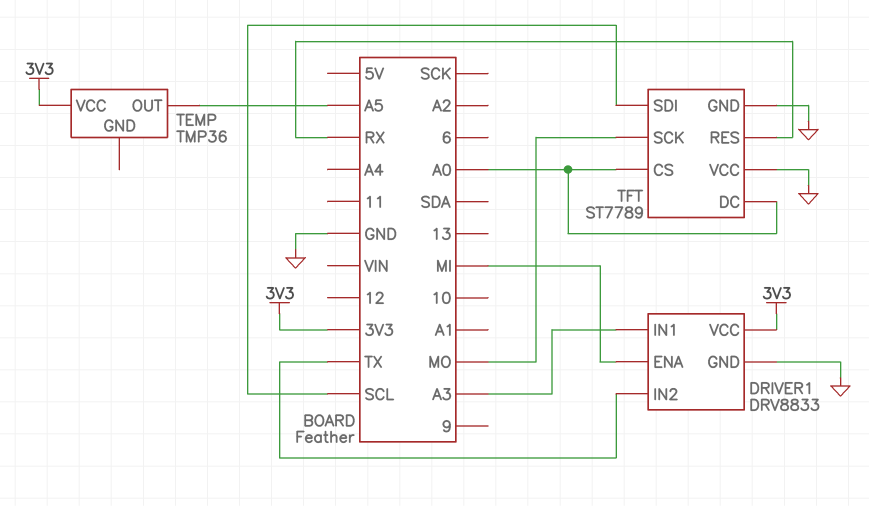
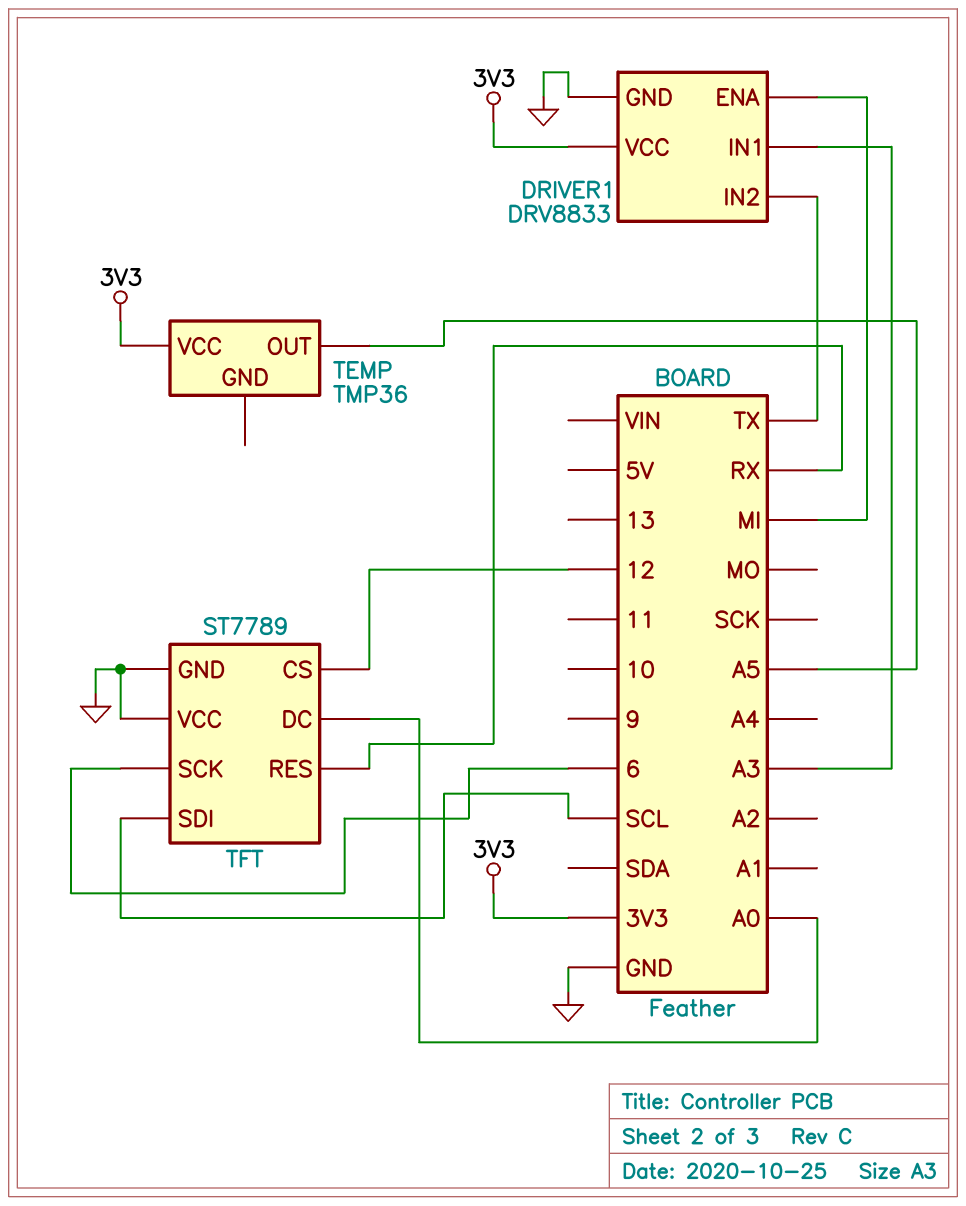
TFT pin CS: A0 -> 12
TFT pin SCK: MO -> 6

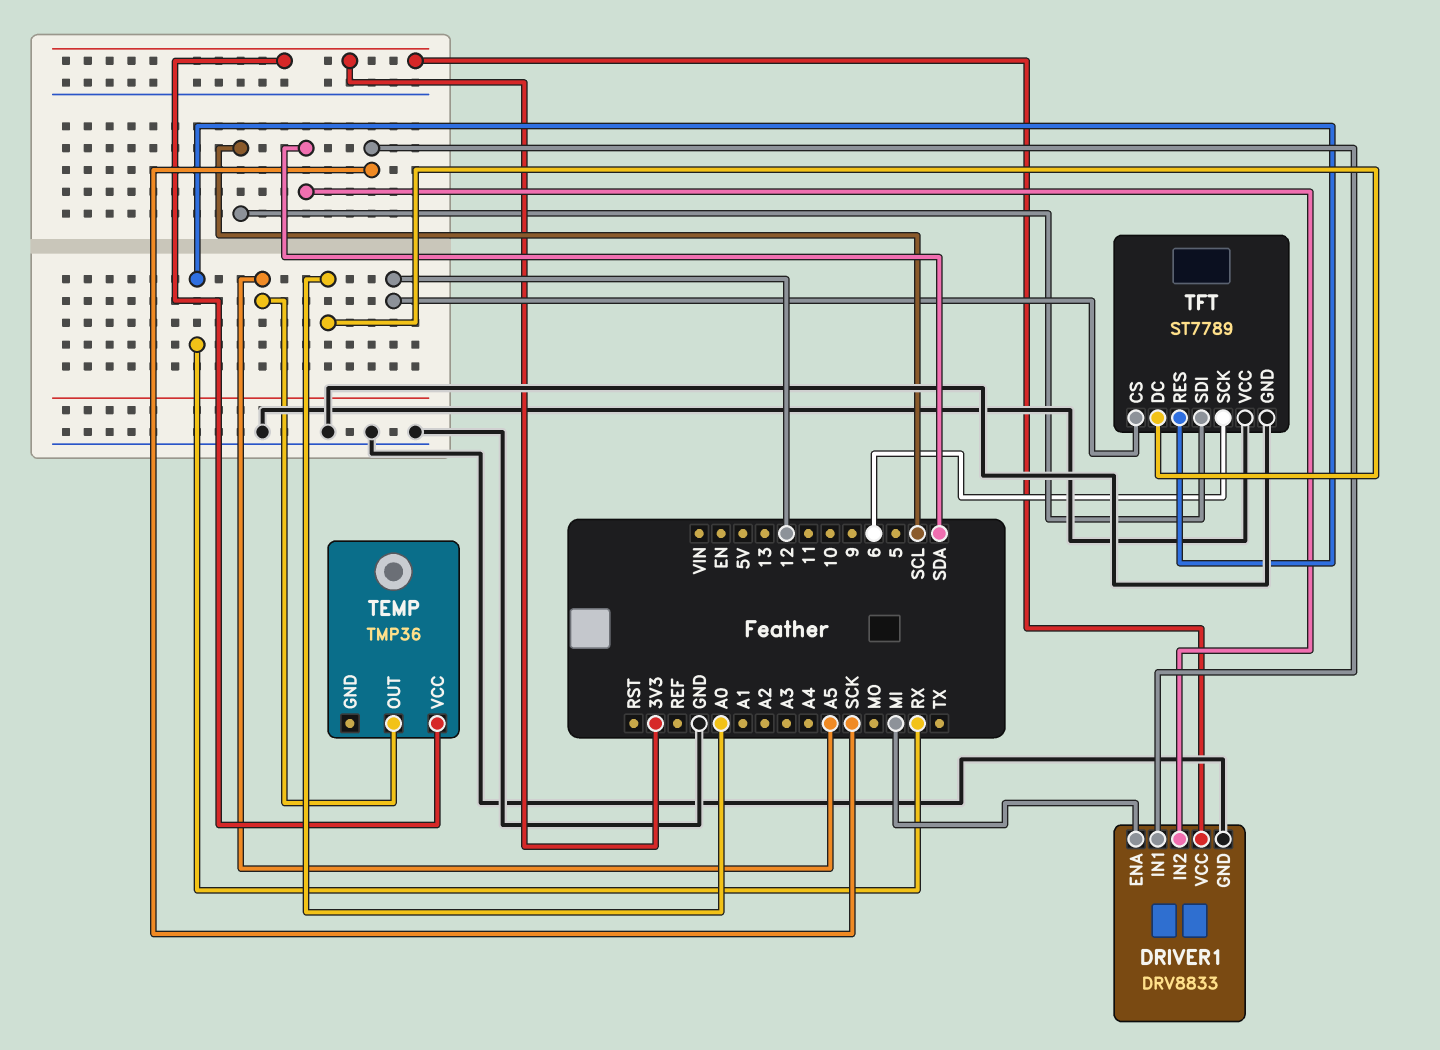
DRIVER1 pin IN1: A3 -> SCK
DRIVER1 pin IN2: TX -> SDA

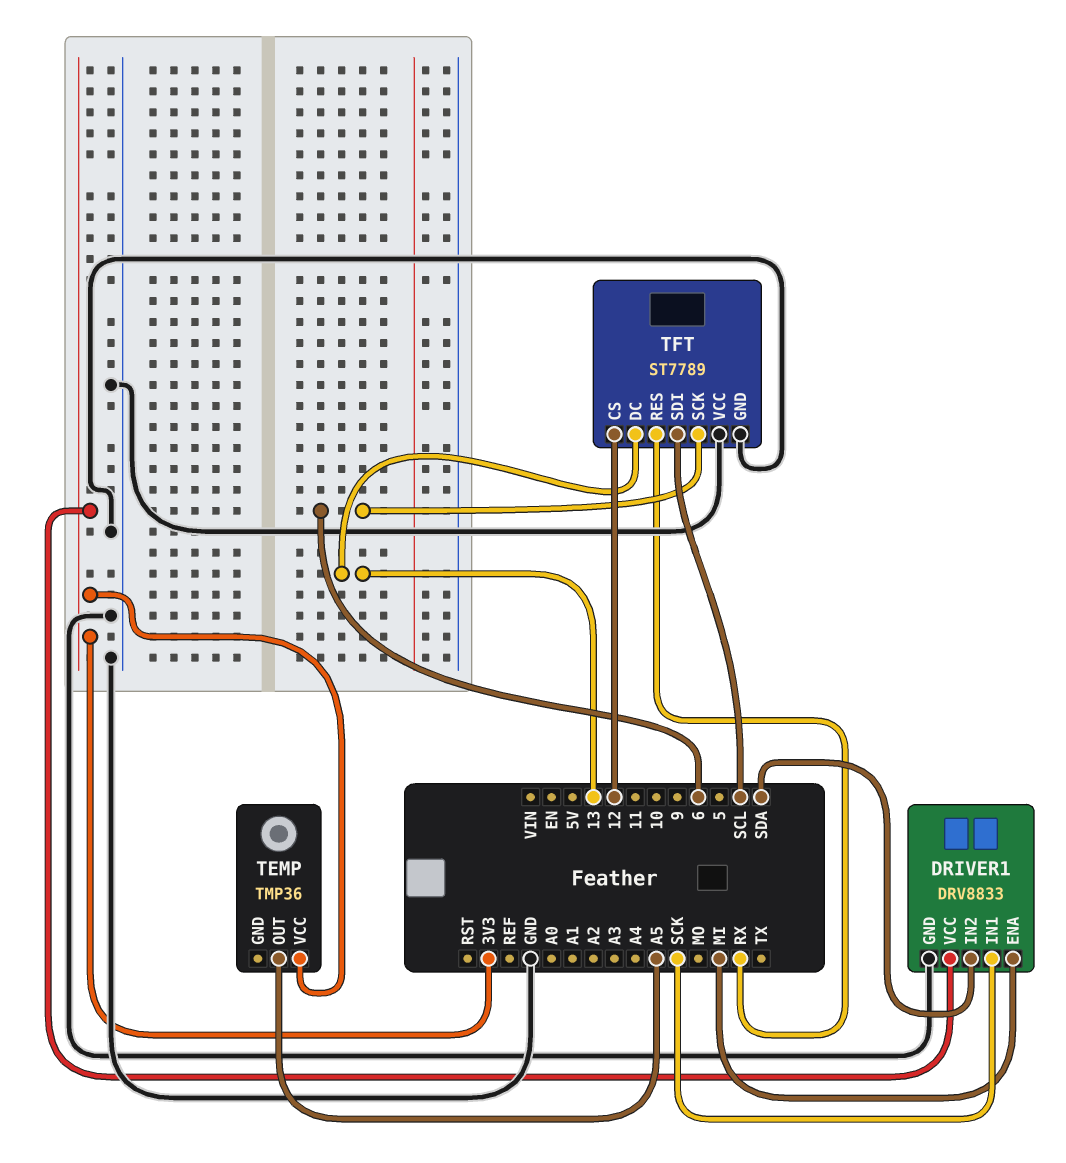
TFT pin DC: A0 -> 13

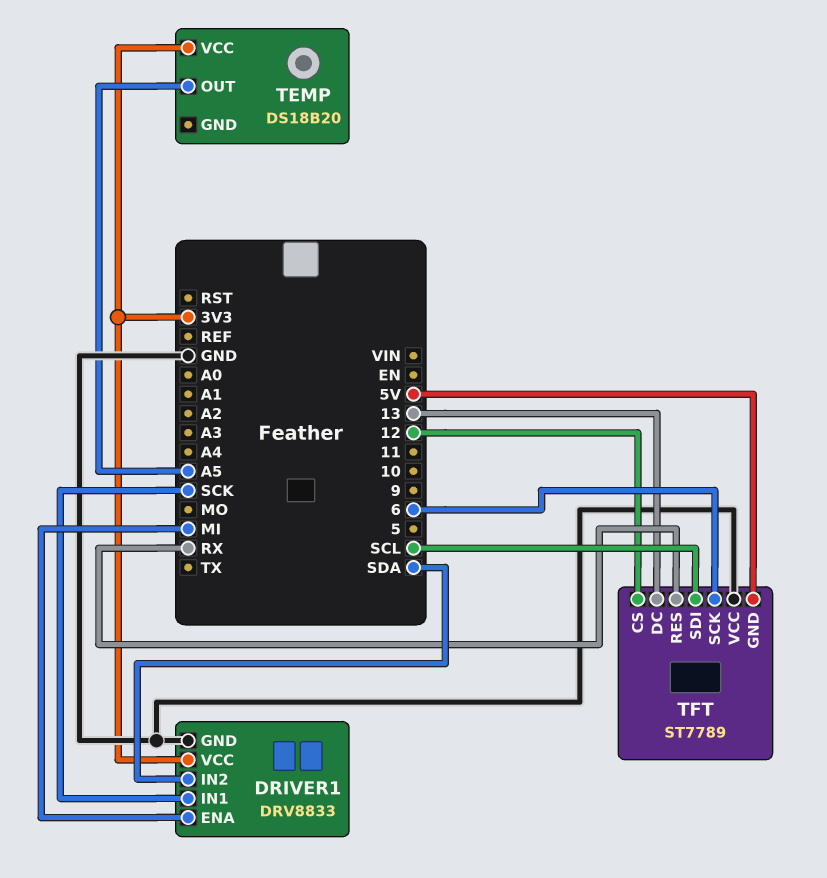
TEMP: TMP36 -> DS18B20
TFT pin GND: GND -> 5V

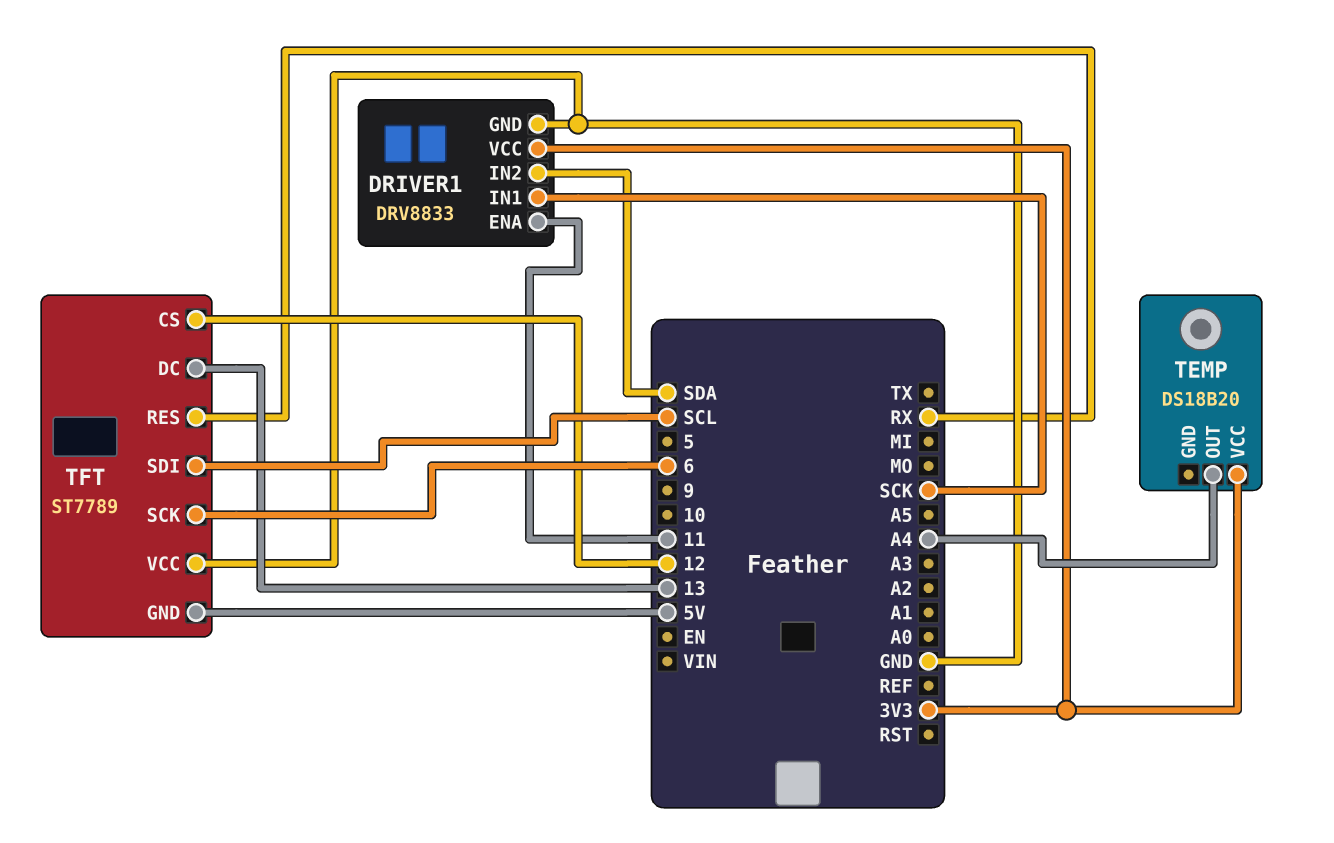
DRIVER1 pin ENA: MI -> 11
TEMP pin OUT: A5 -> A4

